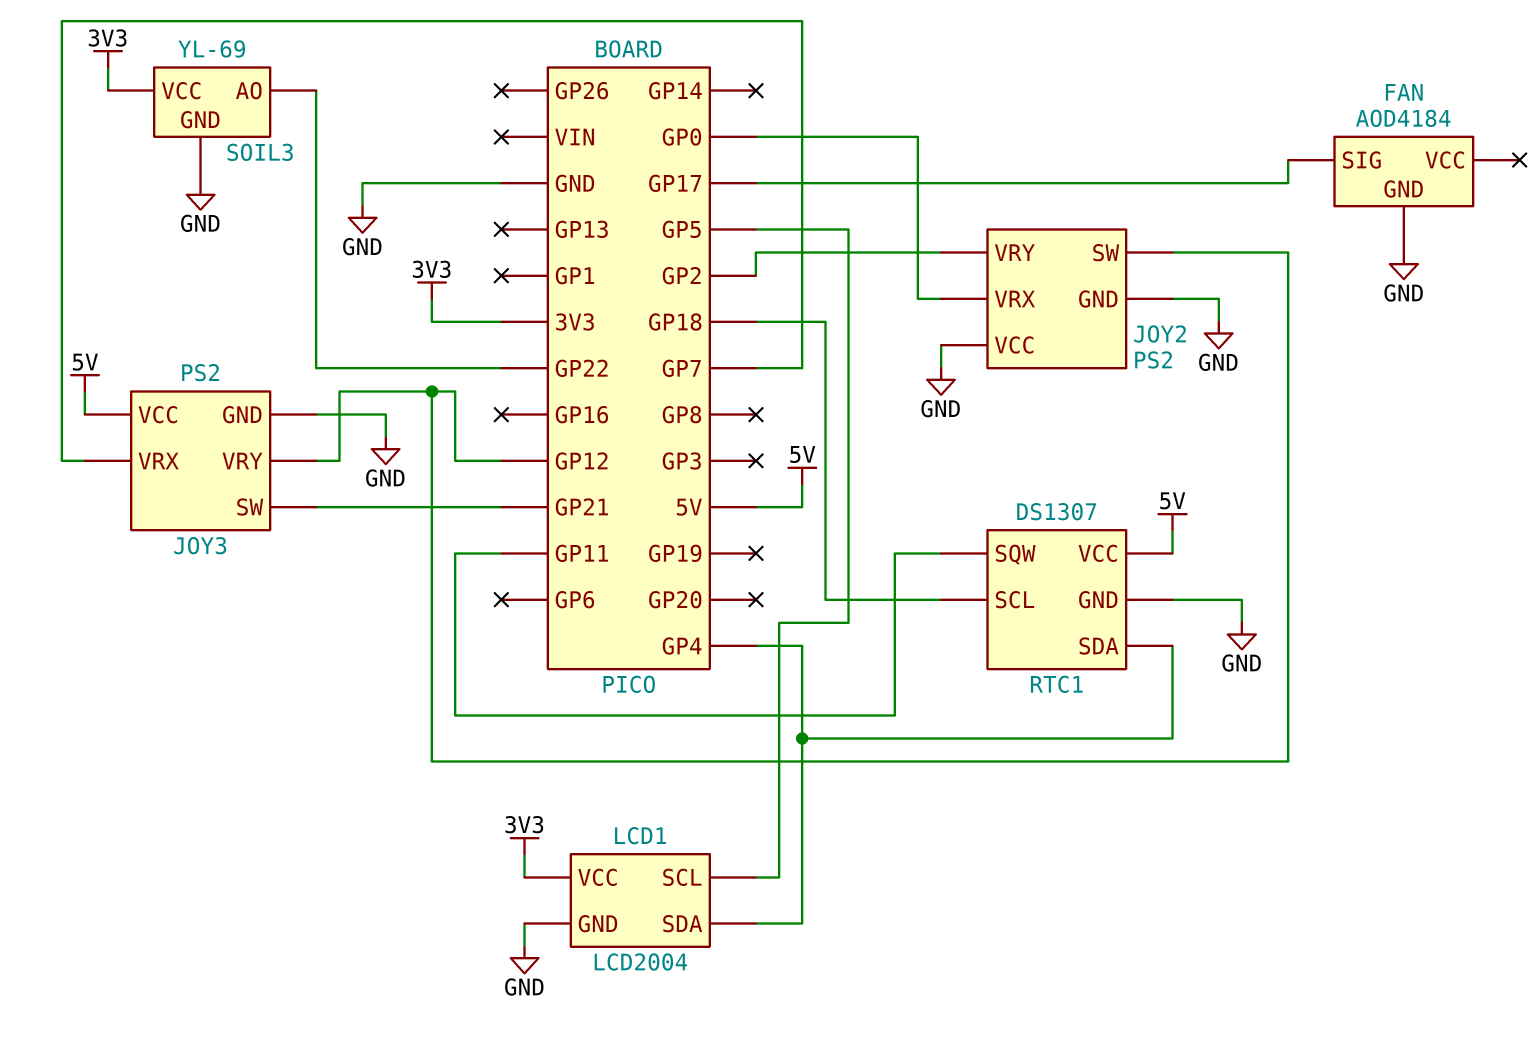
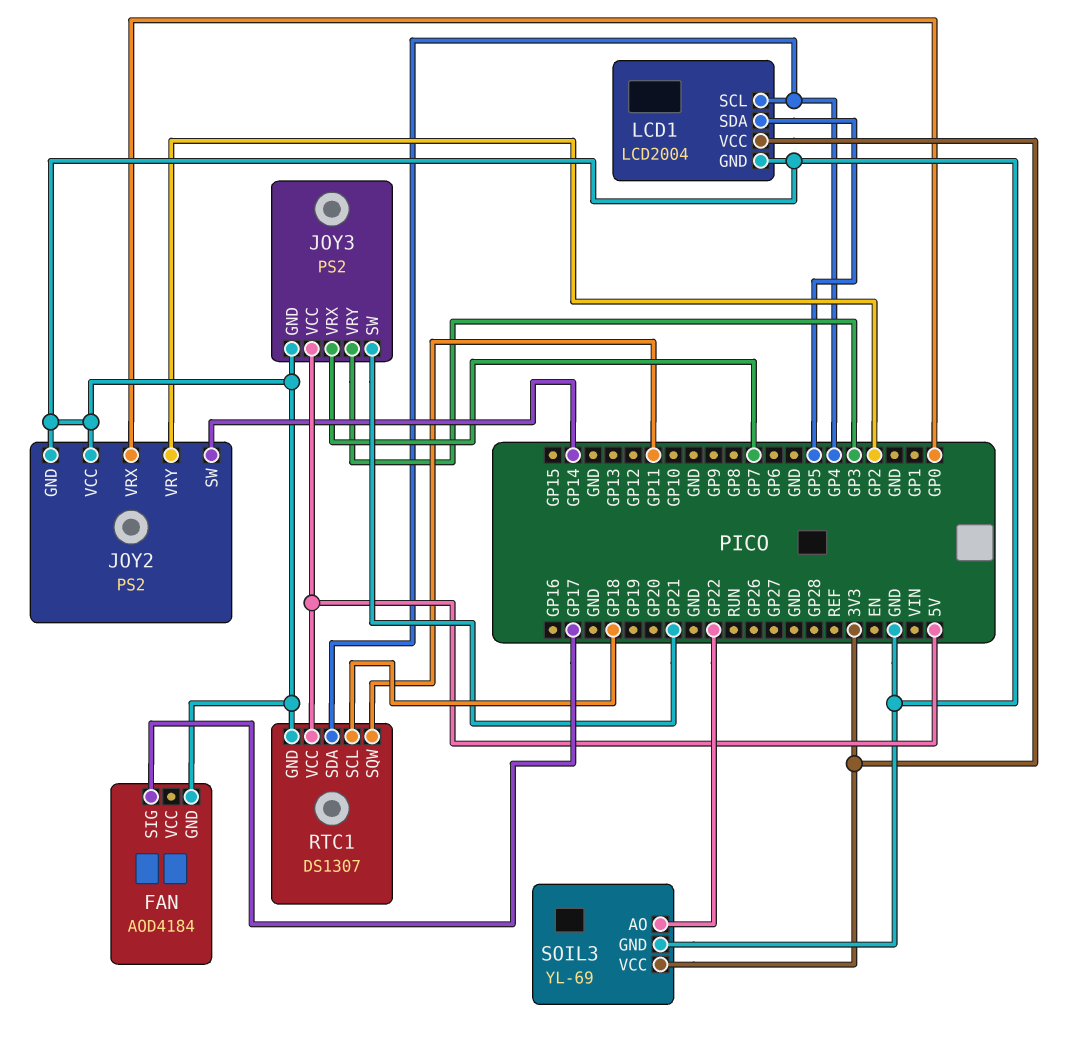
JOY2 pin SW: GP12 -> GP14
JOY3 pin VRY: GP12 -> GP3
LCD1 pin SCL: GP5 -> GP4
LCD1 pin SDA: GP4 -> GP5

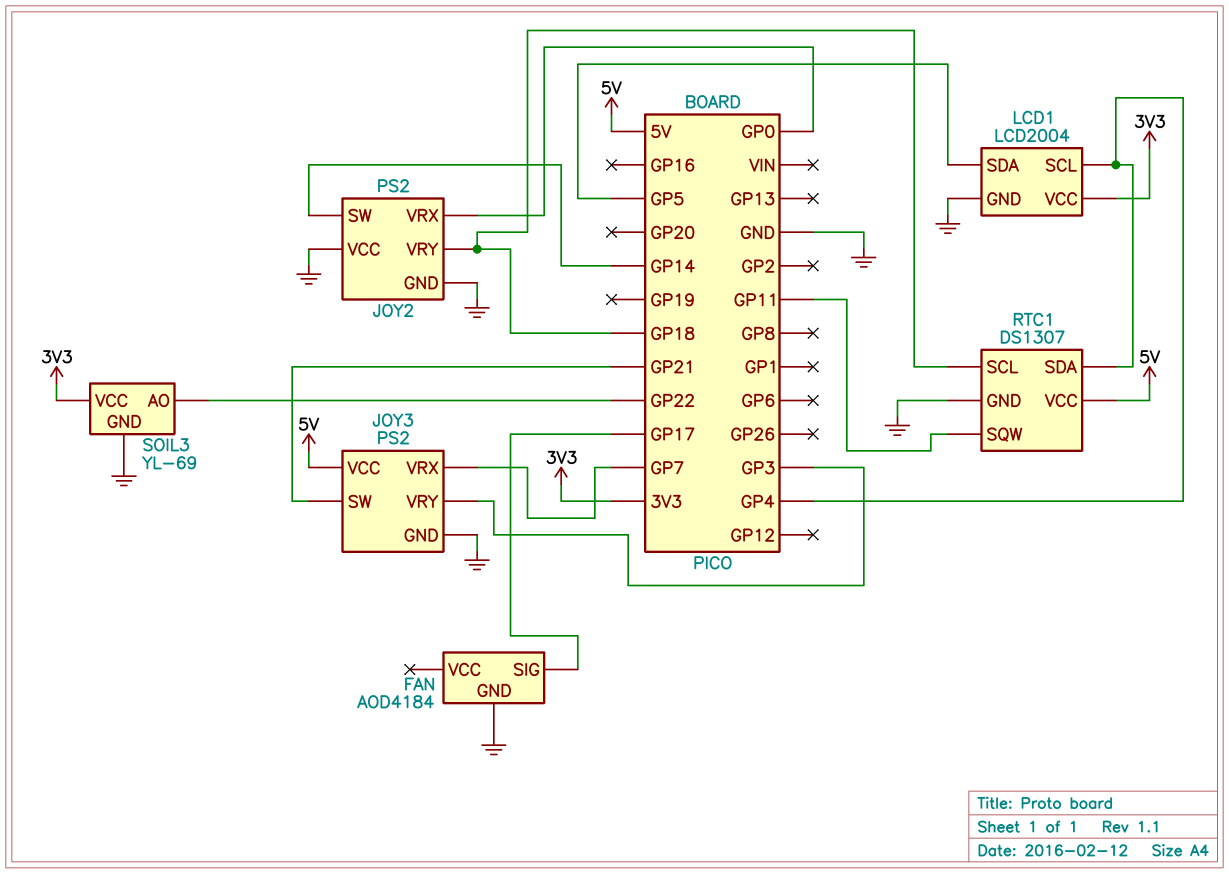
JOY2 pin VRY: GP2 -> GP18

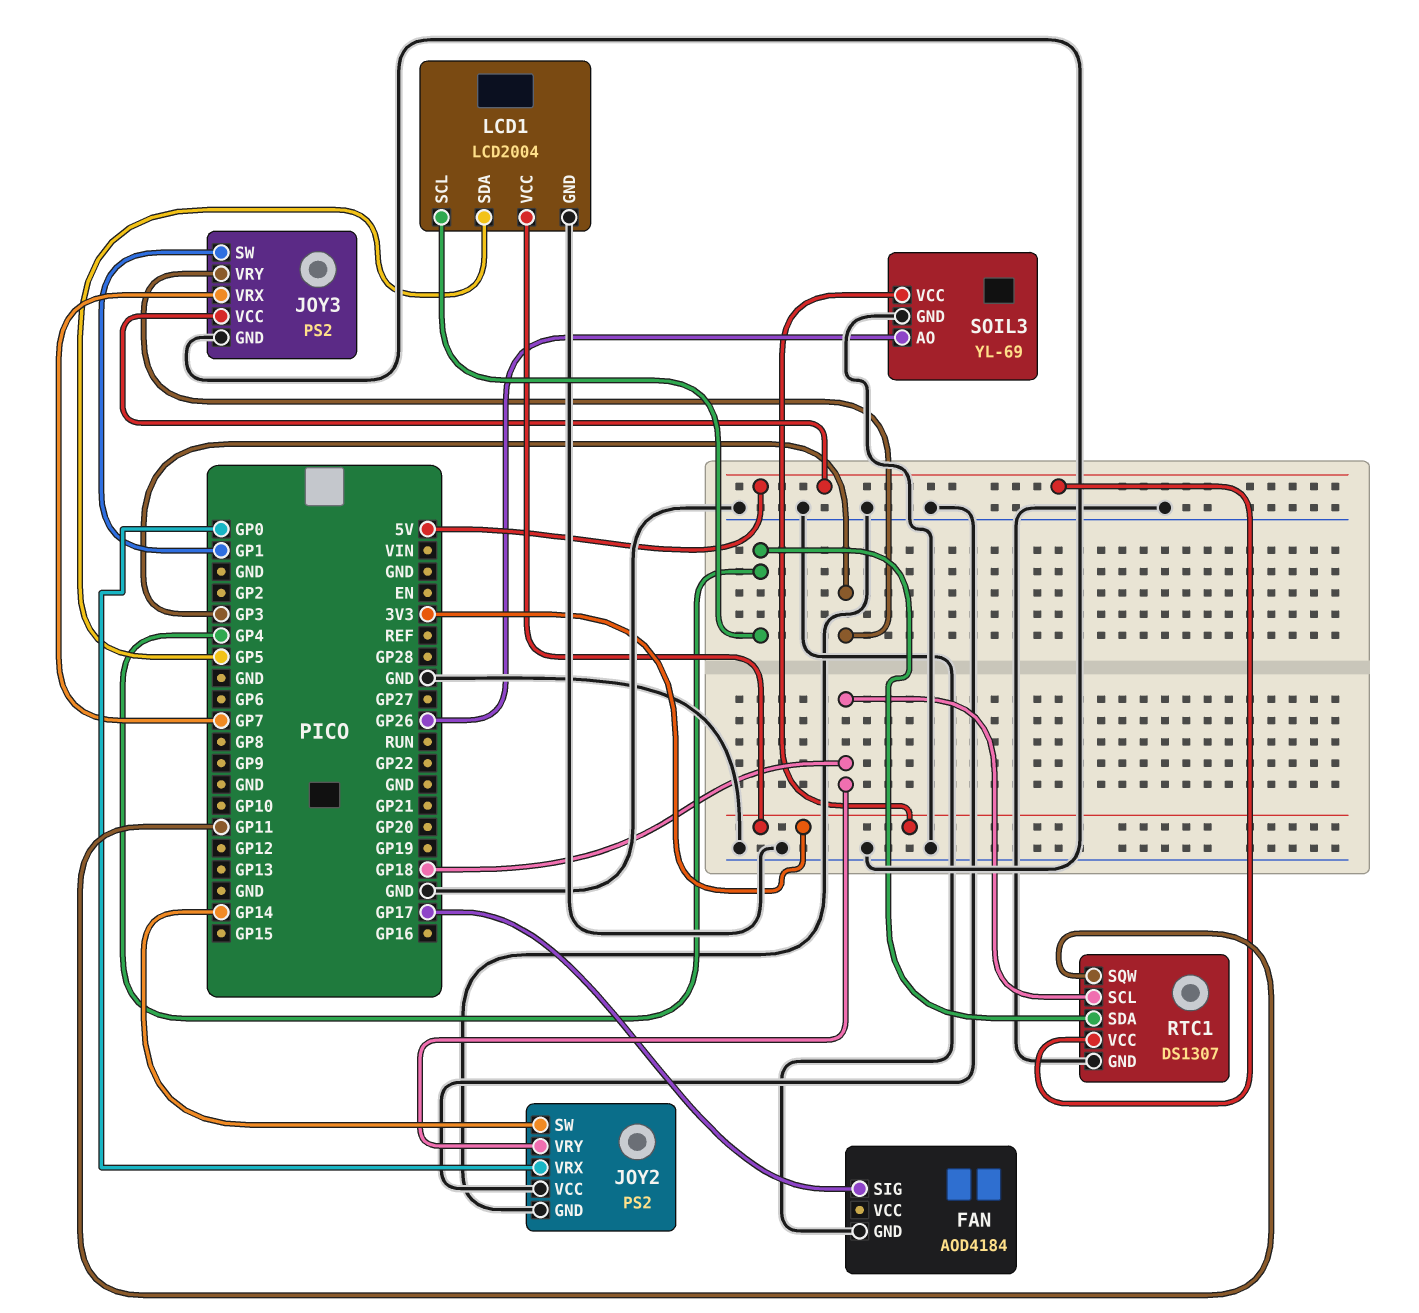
JOY3 pin SW: GP21 -> GP1
SOIL3 pin AO: GP22 -> GP26

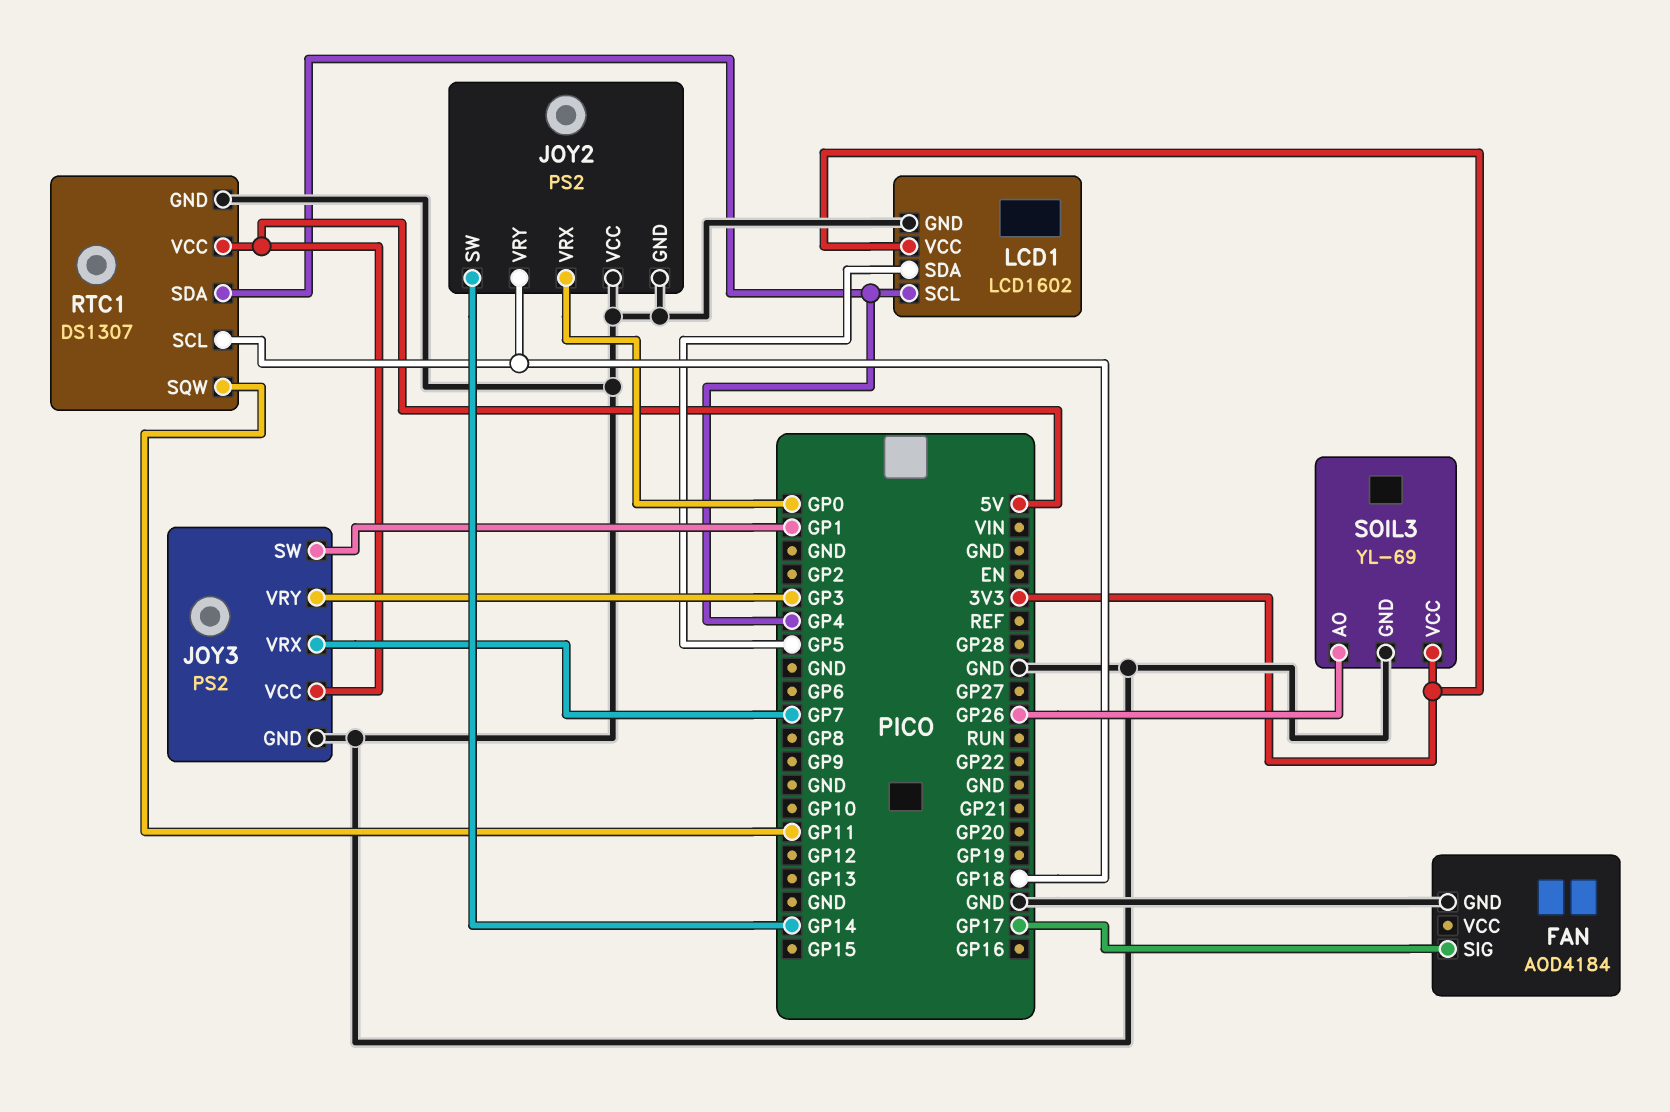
LCD1: LCD2004 -> LCD1602

